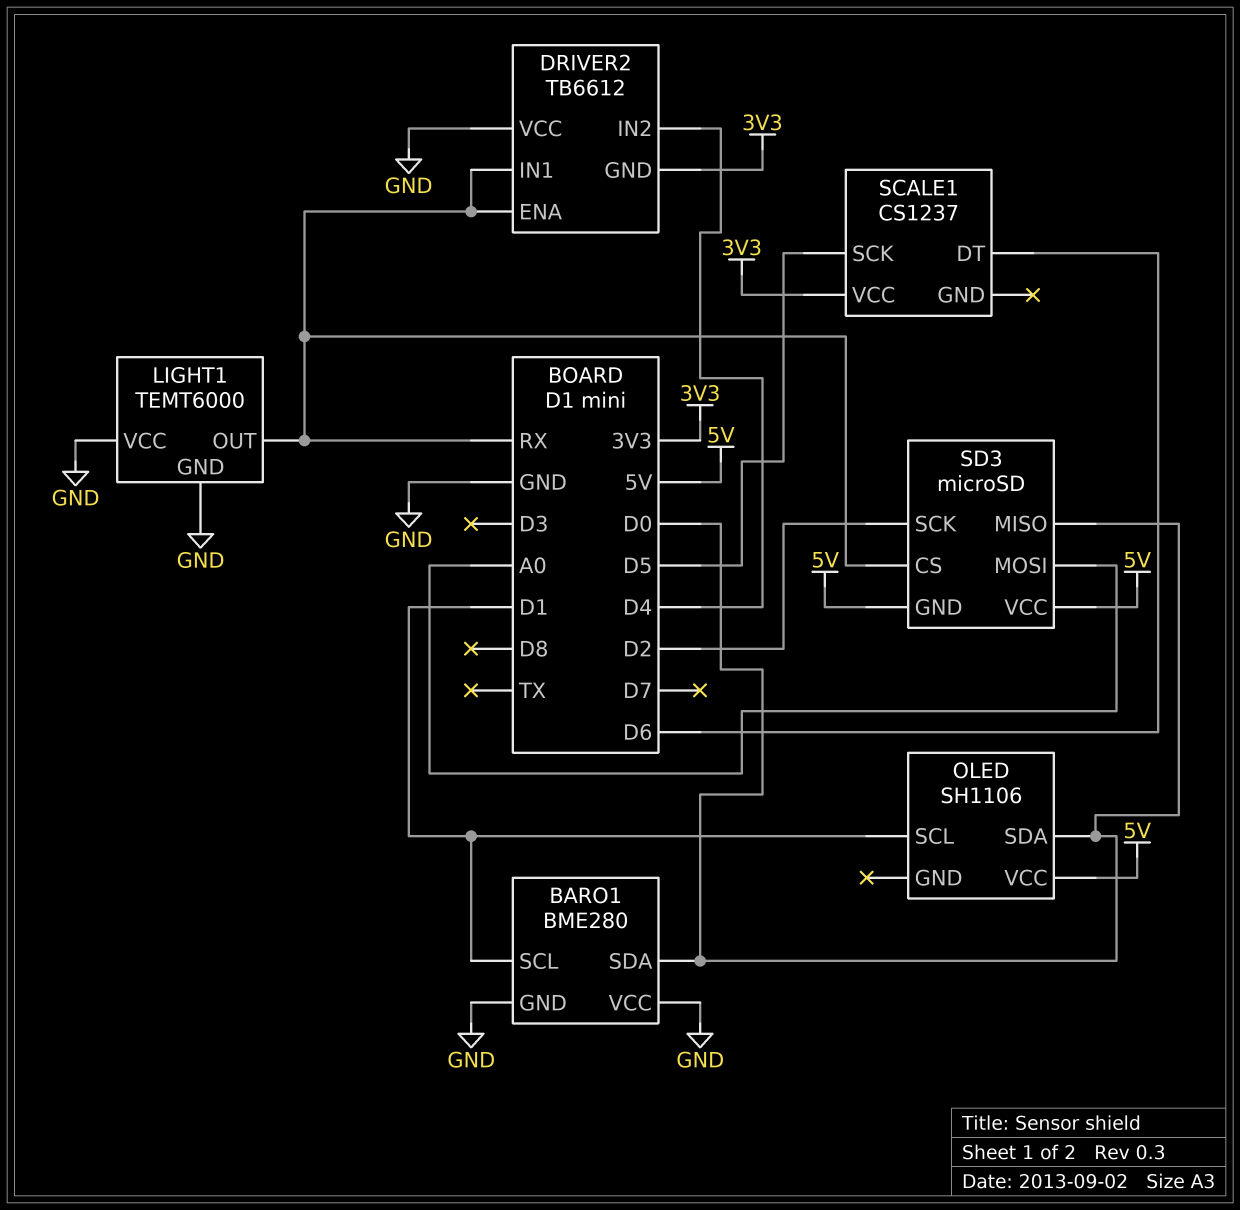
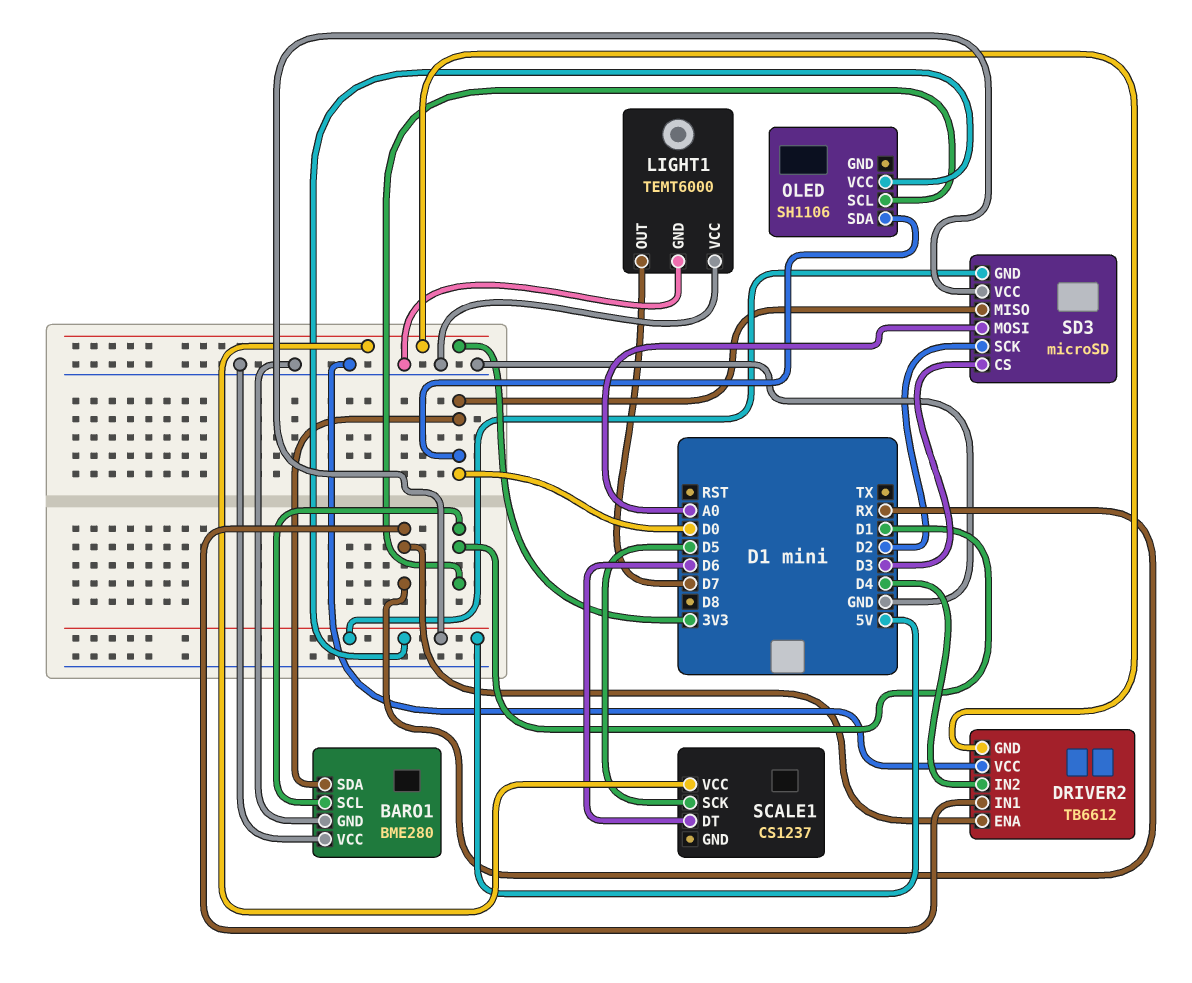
LIGHT1 pin OUT: RX -> D7
SD3 pin CS: RX -> D3

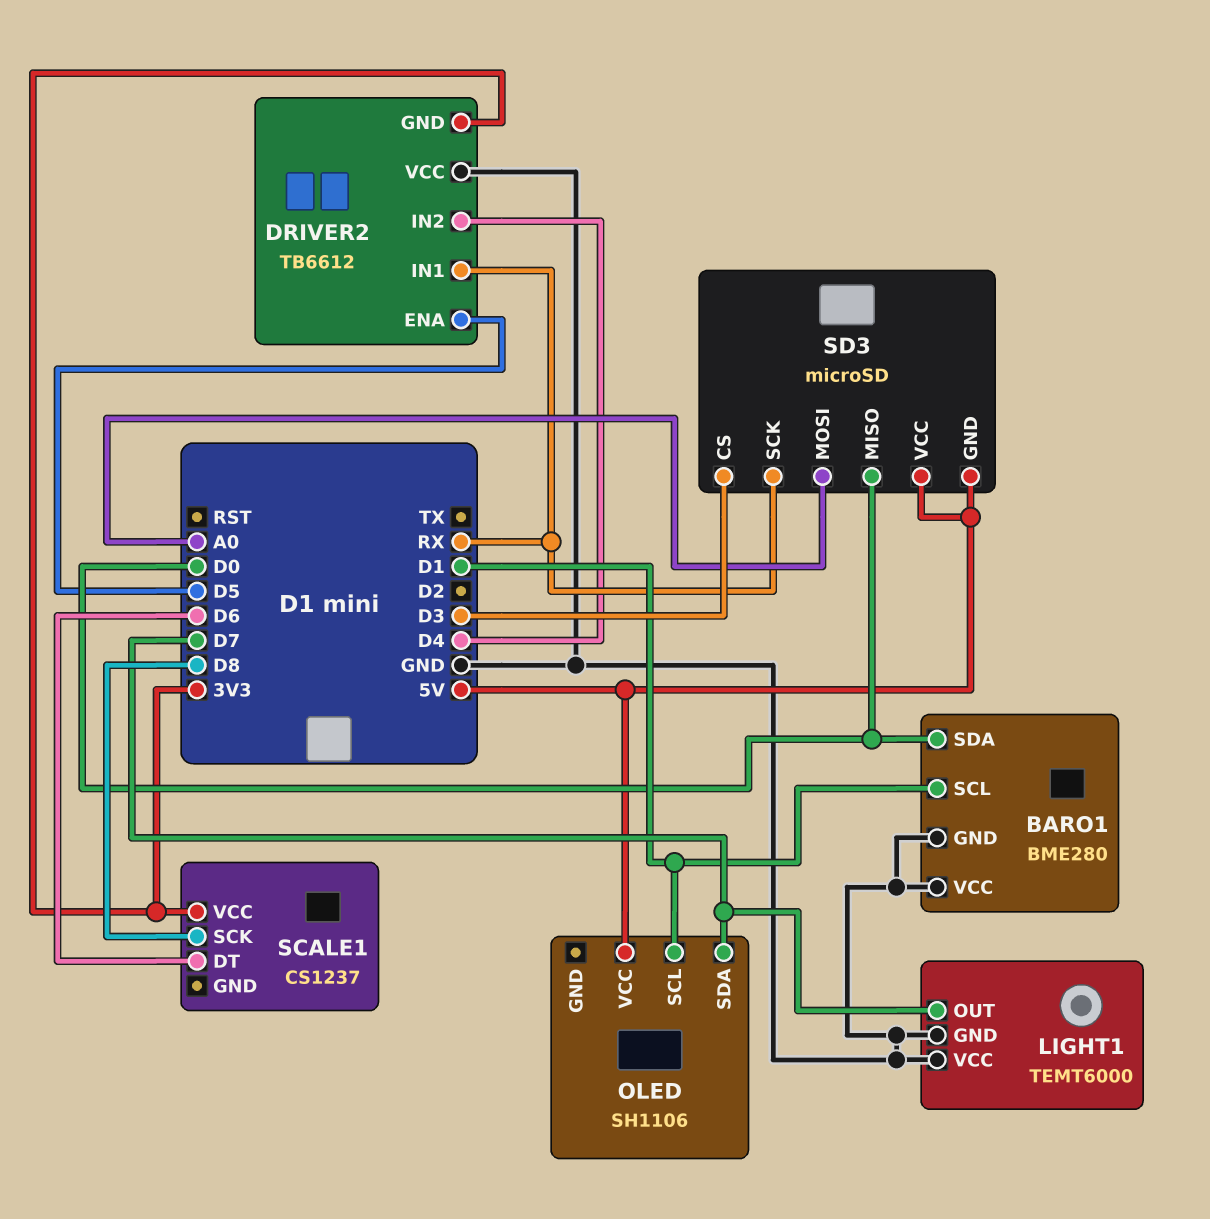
DRIVER2 pin ENA: RX -> D5
OLED pin SDA: D0 -> D7
SCALE1 pin SCK: D5 -> D8
SD3 pin SCK: D2 -> RX

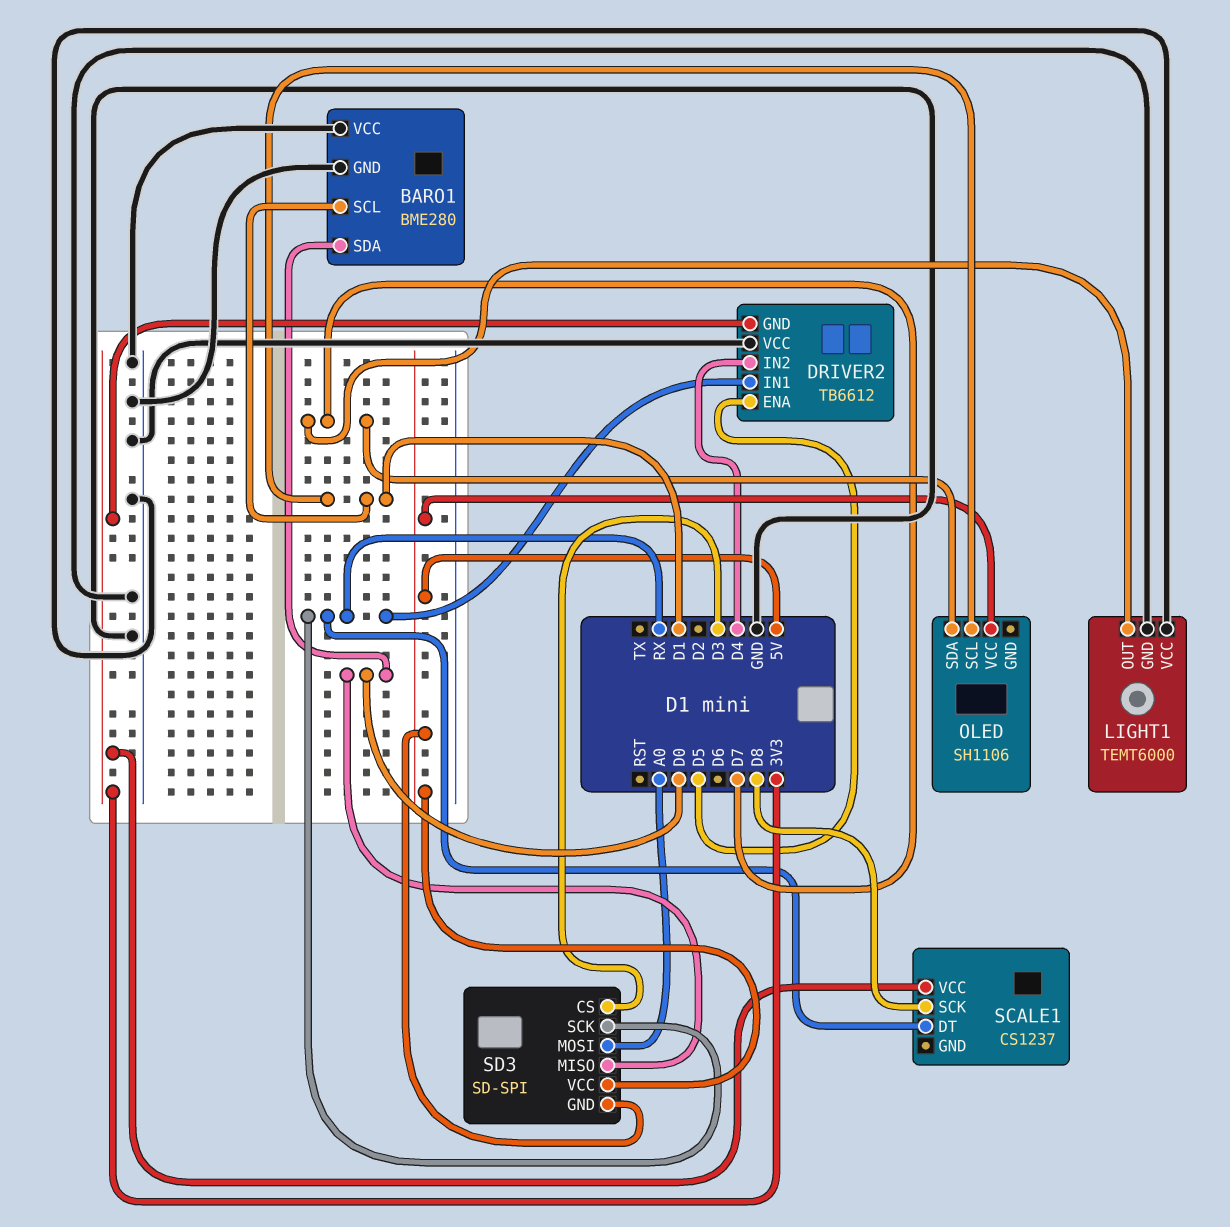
SCALE1 pin DT: D6 -> RX
SD3: microSD -> SD-SPI

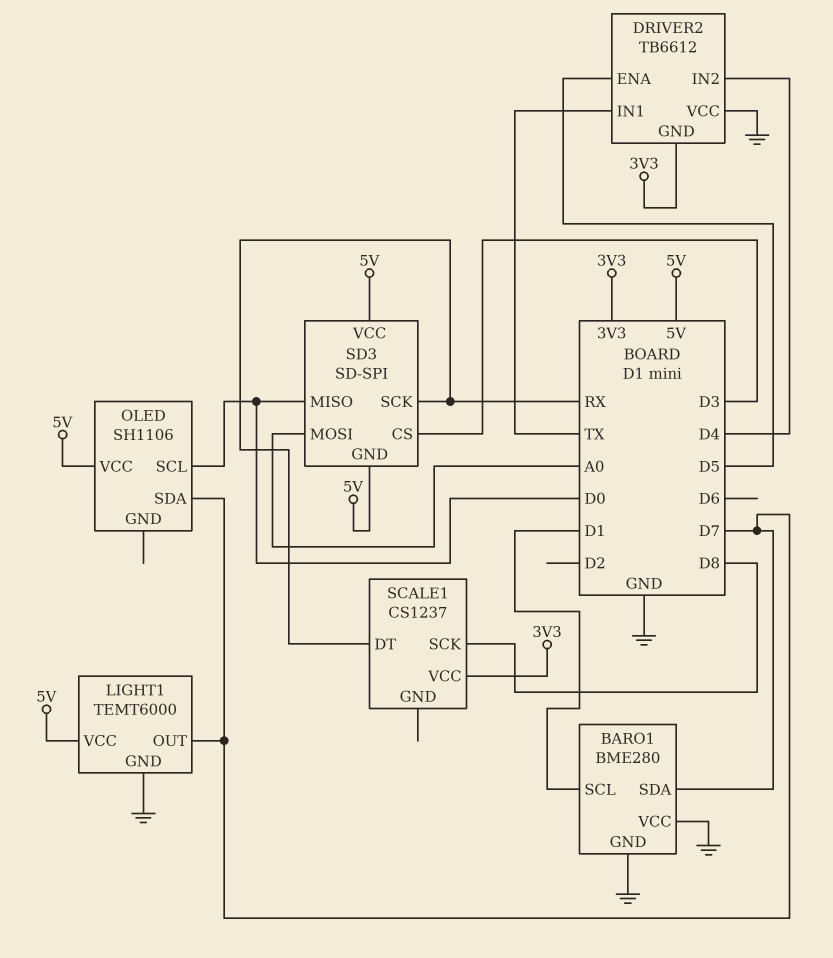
BARO1 pin SDA: D0 -> D7
DRIVER2 pin IN1: RX -> TX
LIGHT1 pin VCC: GND -> 5V
OLED pin SCL: D1 -> D0

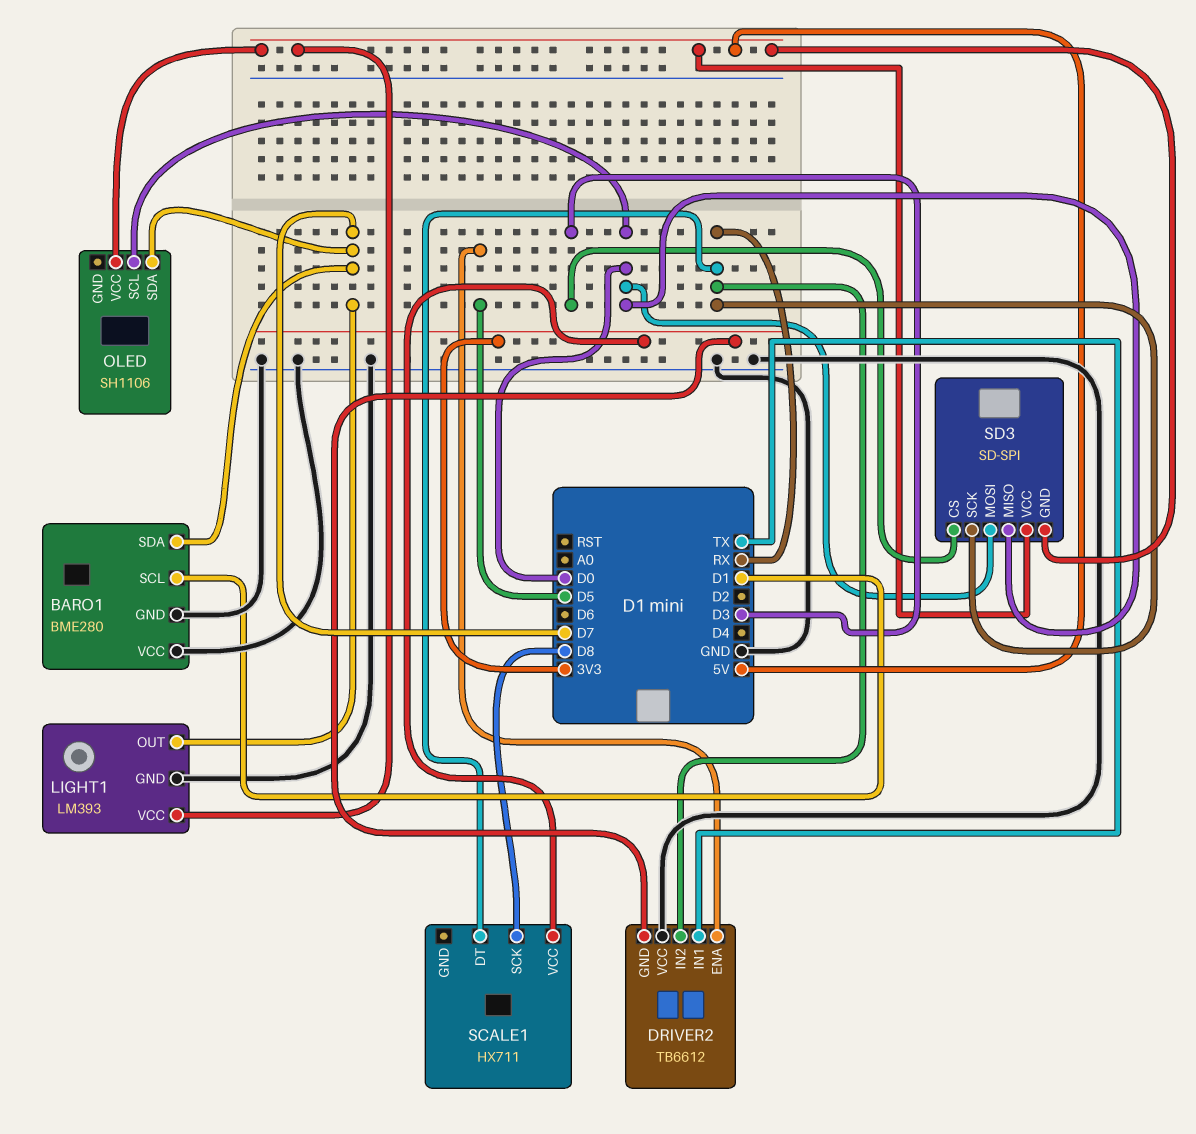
DRIVER2 pin IN2: D4 -> RX
LIGHT1: TEMT6000 -> LM393
SCALE1: CS1237 -> HX711
SD3 pin MOSI: A0 -> D0

